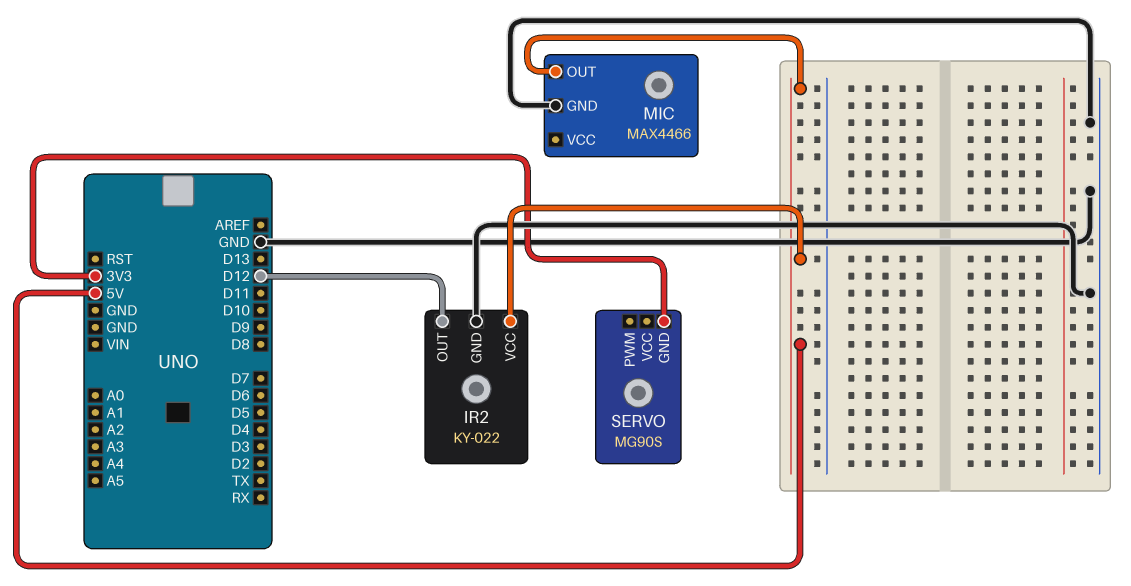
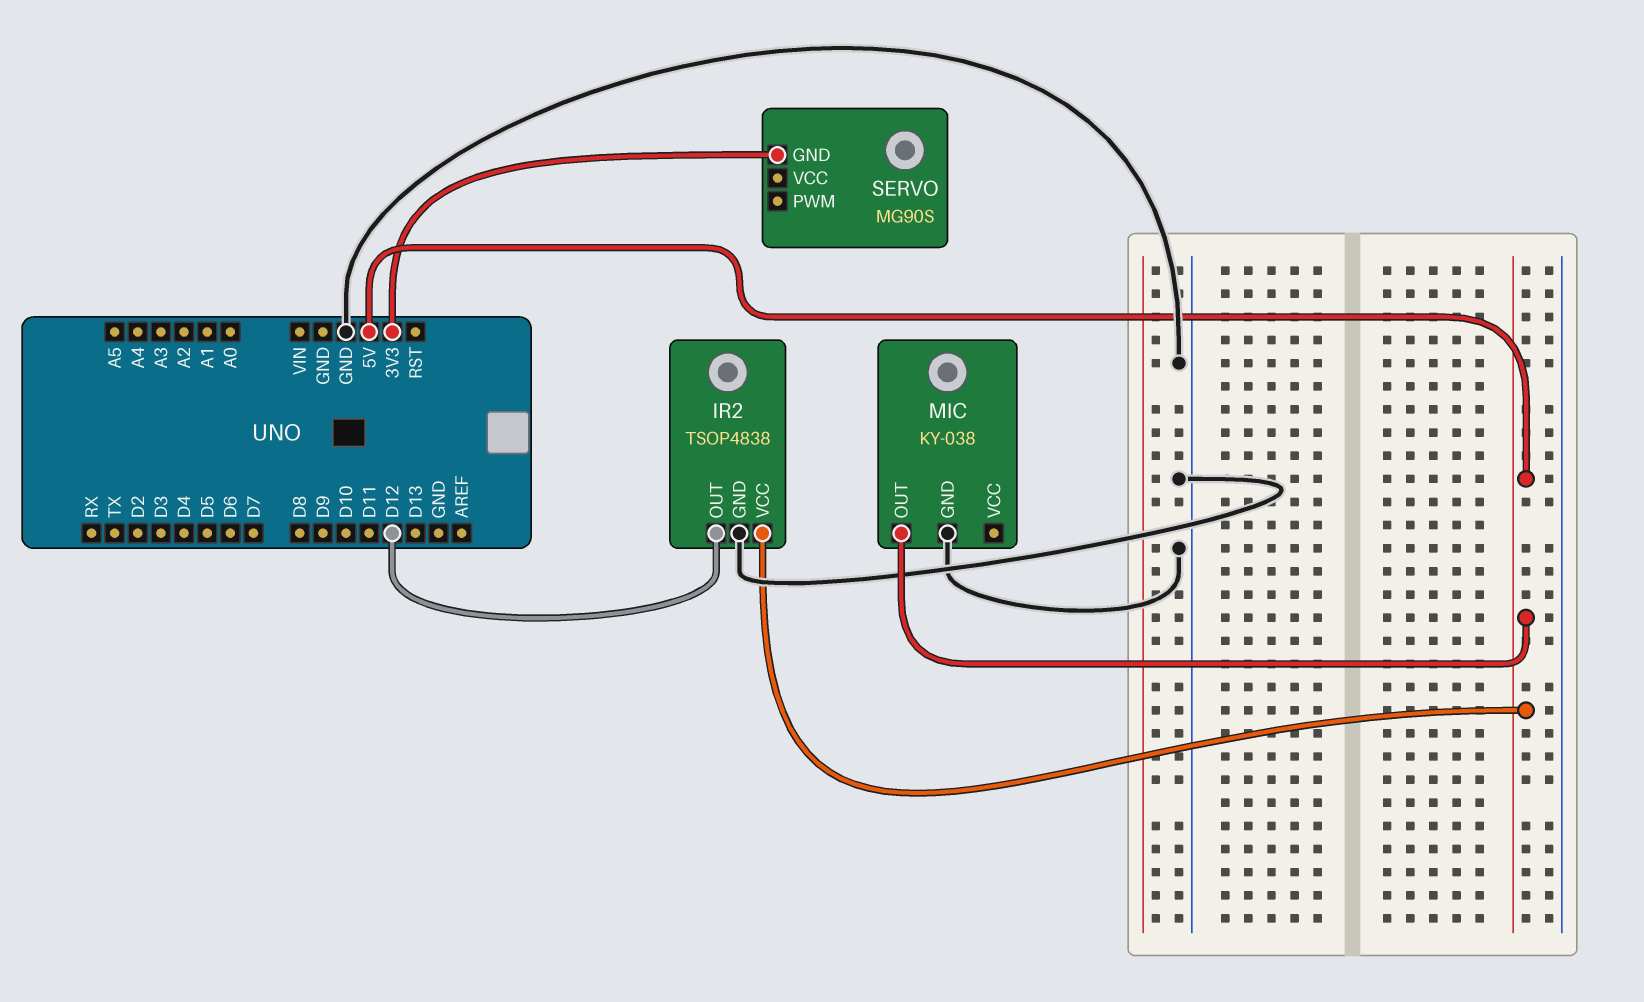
IR2: KY-022 -> TSOP4838
MIC: MAX4466 -> KY-038

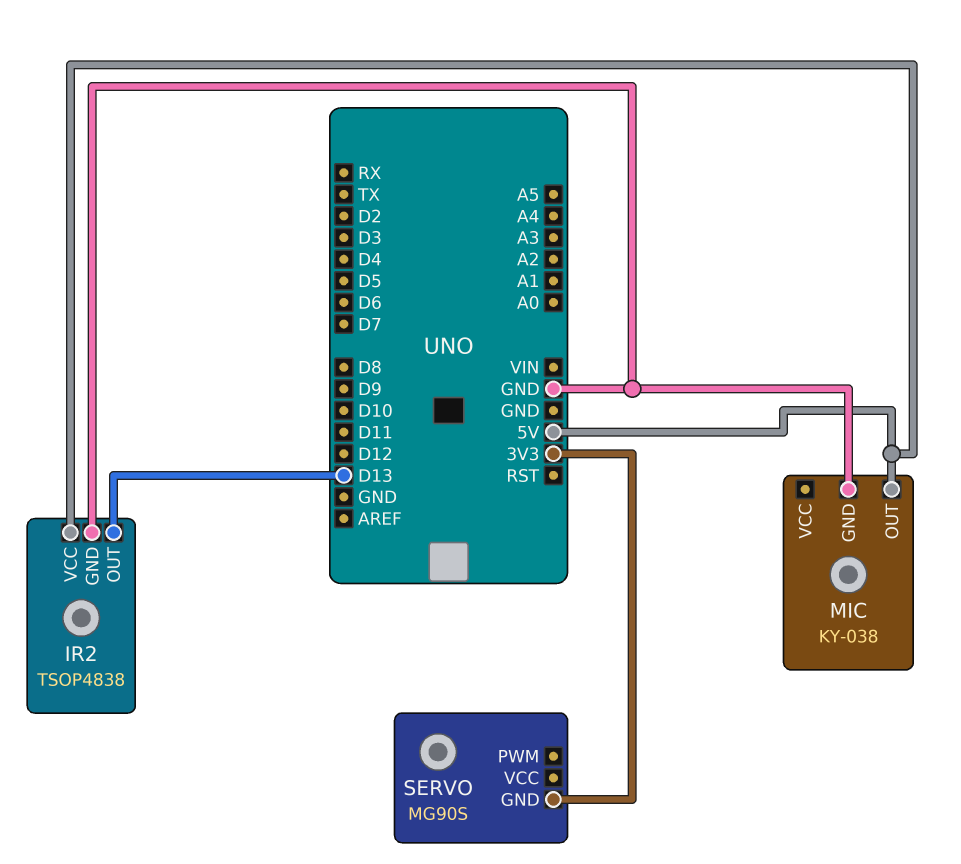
IR2 pin OUT: D12 -> D13

